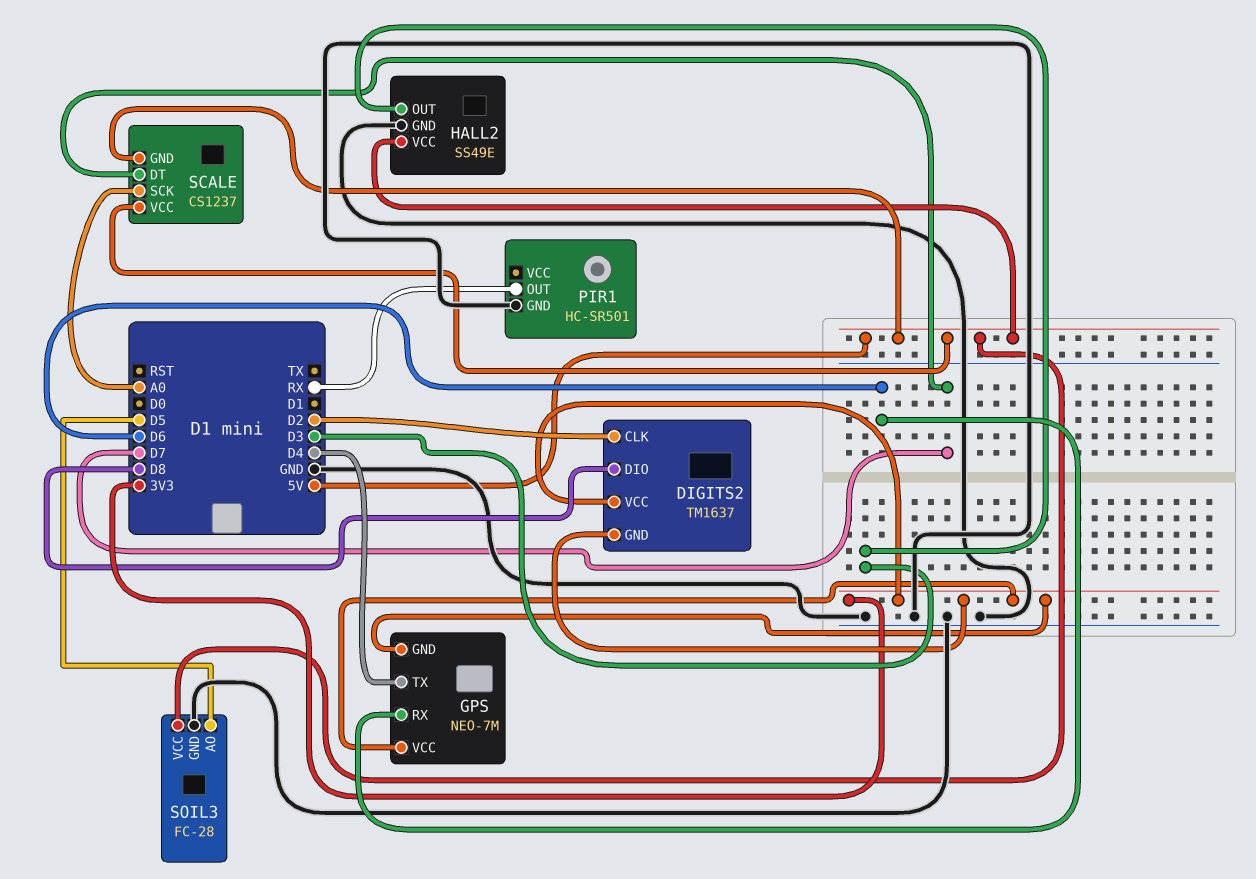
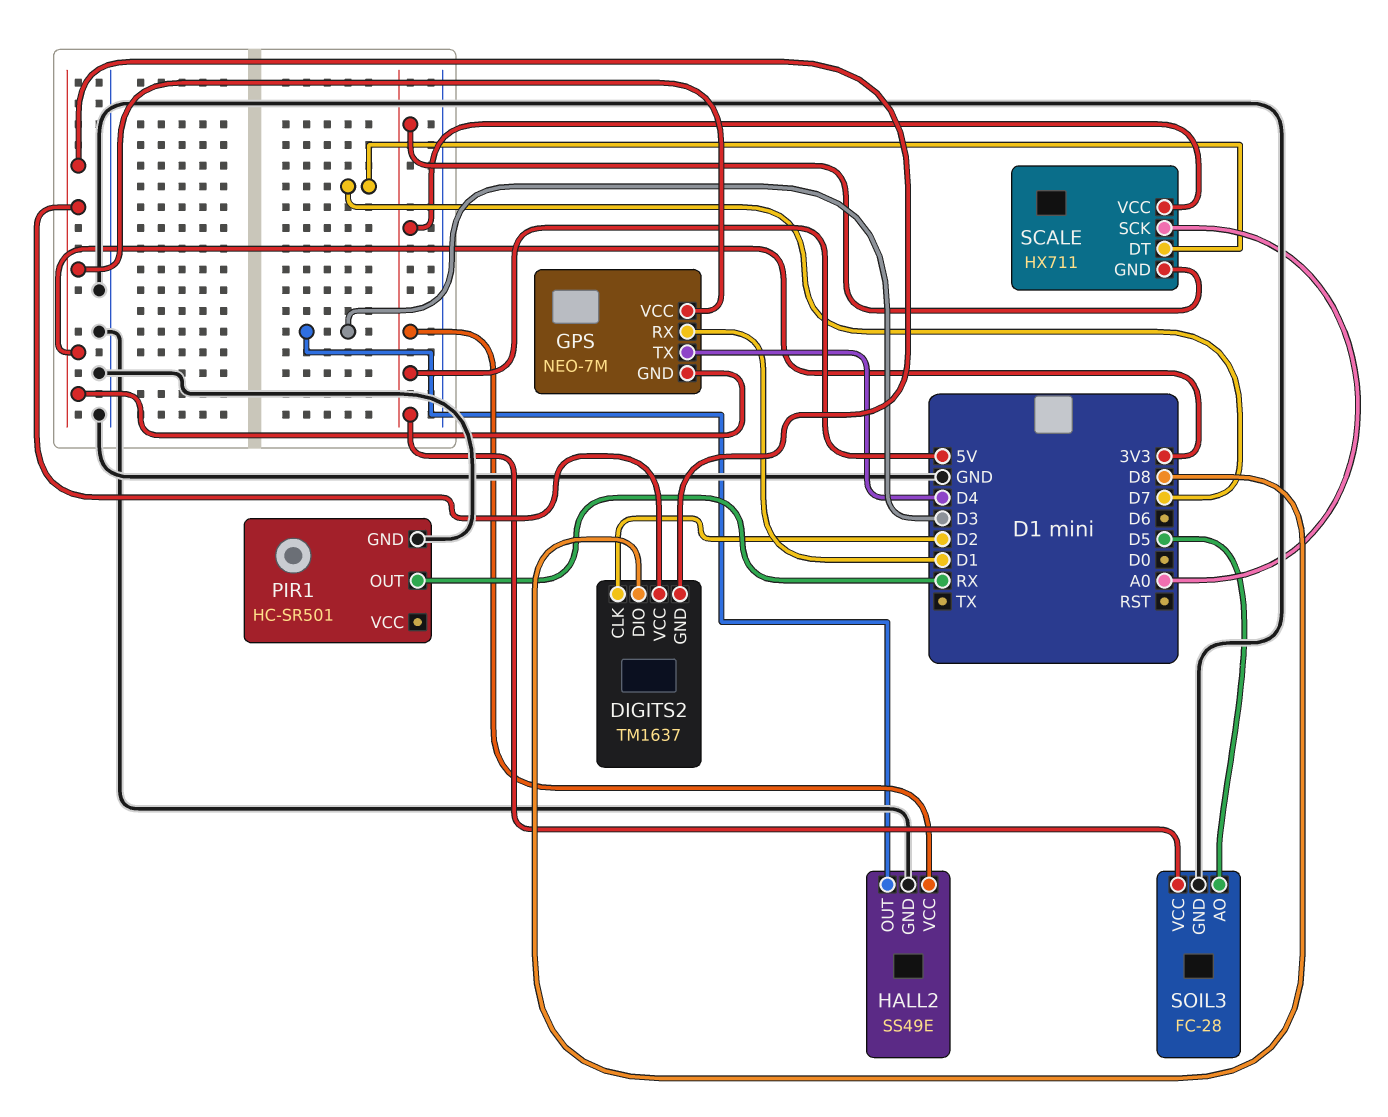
GPS pin RX: D6 -> D1
SCALE: CS1237 -> HX711

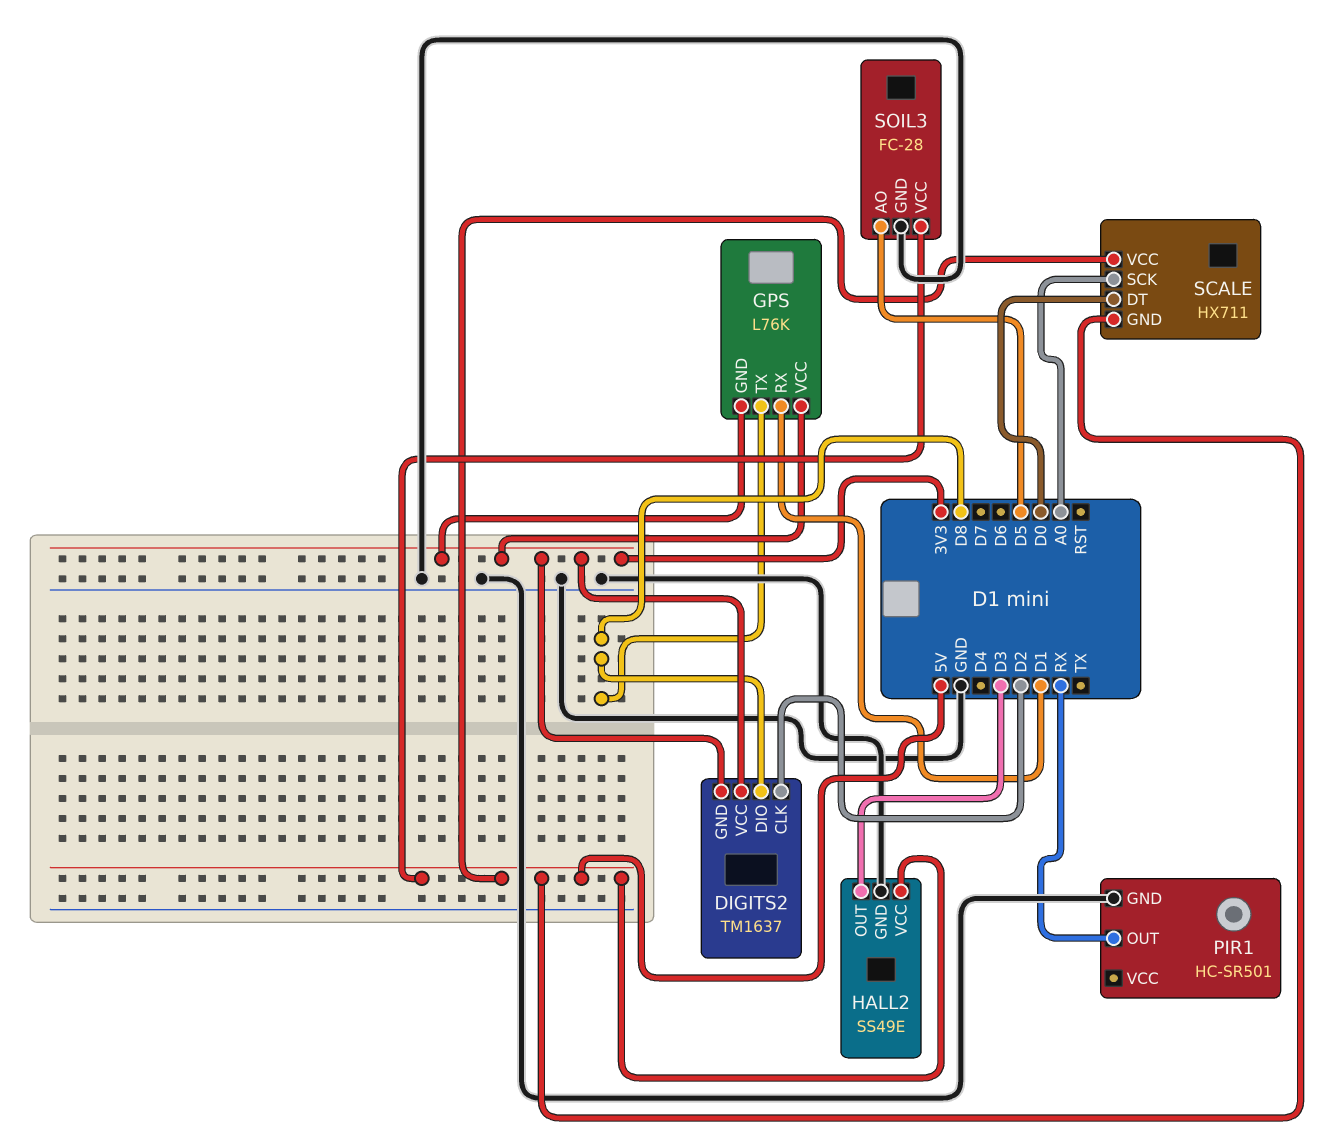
GPS: NEO-7M -> L76K
GPS pin TX: D4 -> D8
SCALE pin DT: D7 -> D0

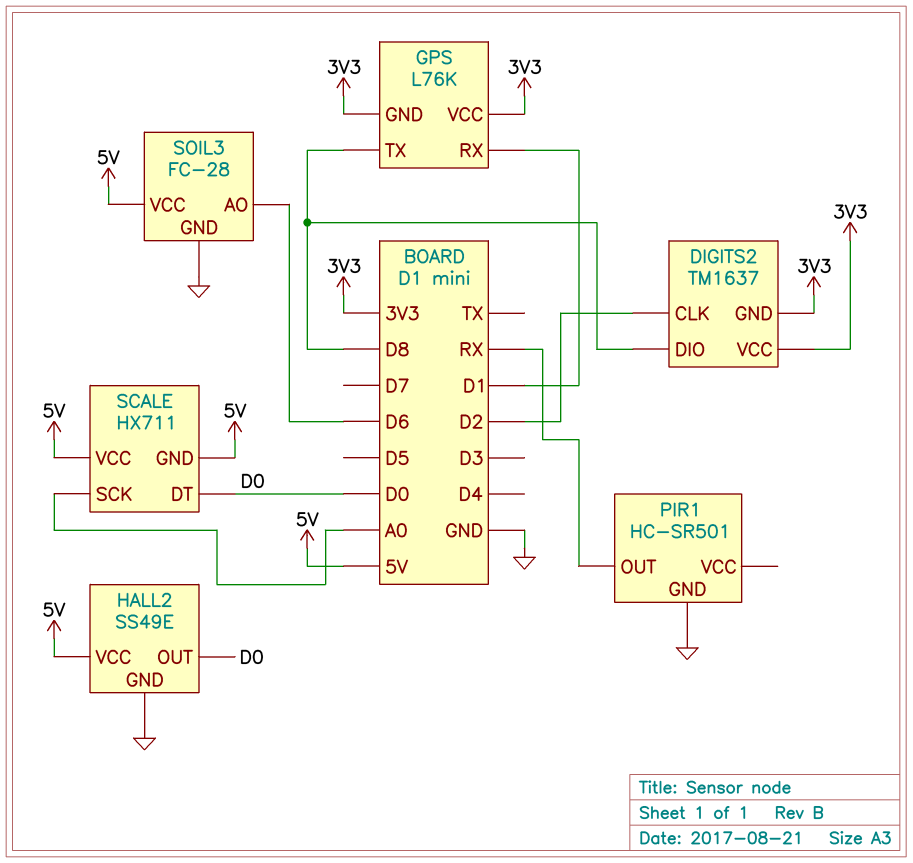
HALL2 pin OUT: D3 -> D0
SOIL3 pin AO: D5 -> D6

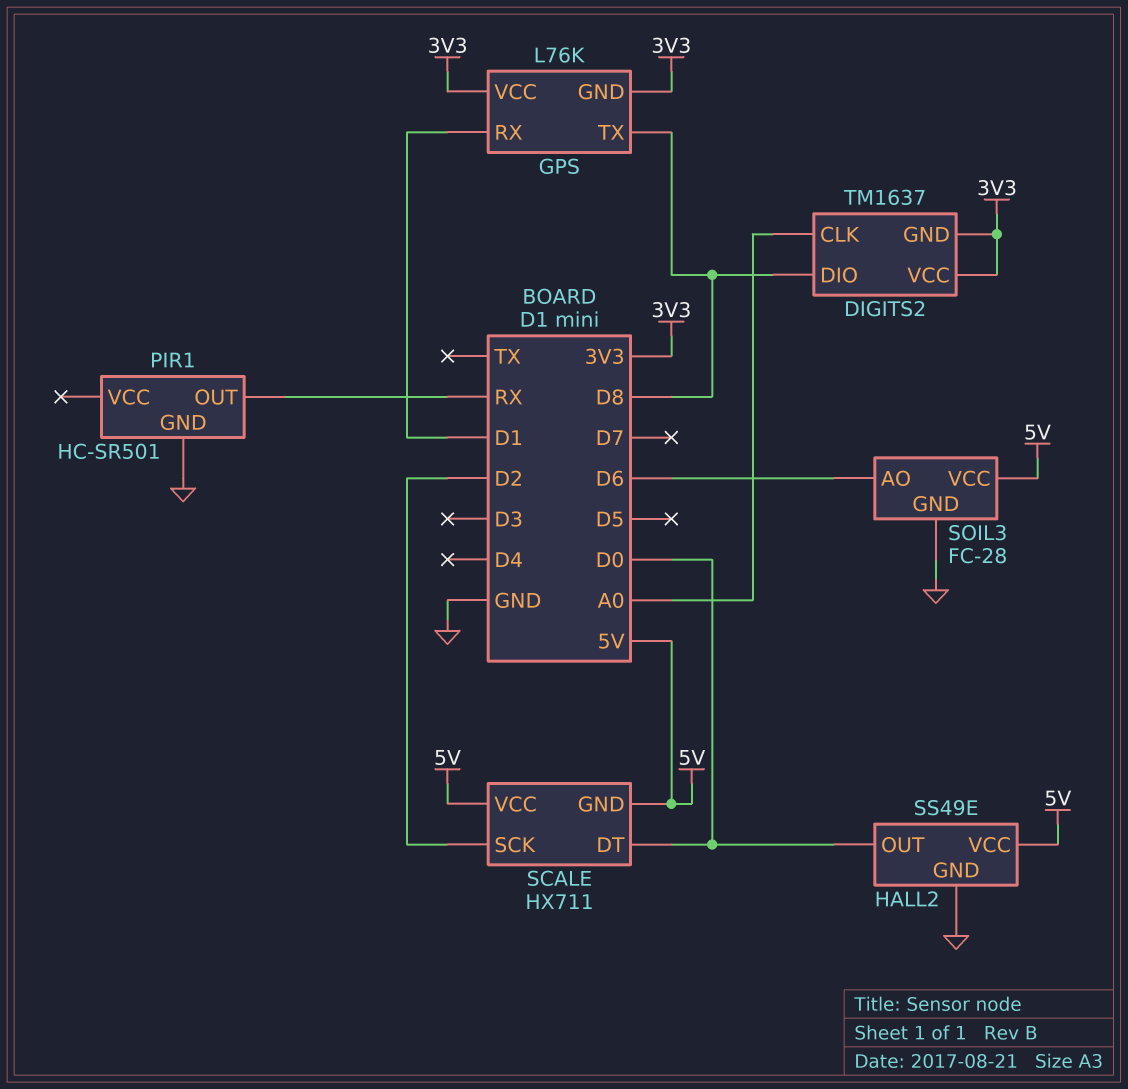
DIGITS2 pin CLK: D2 -> A0
SCALE pin SCK: A0 -> D2

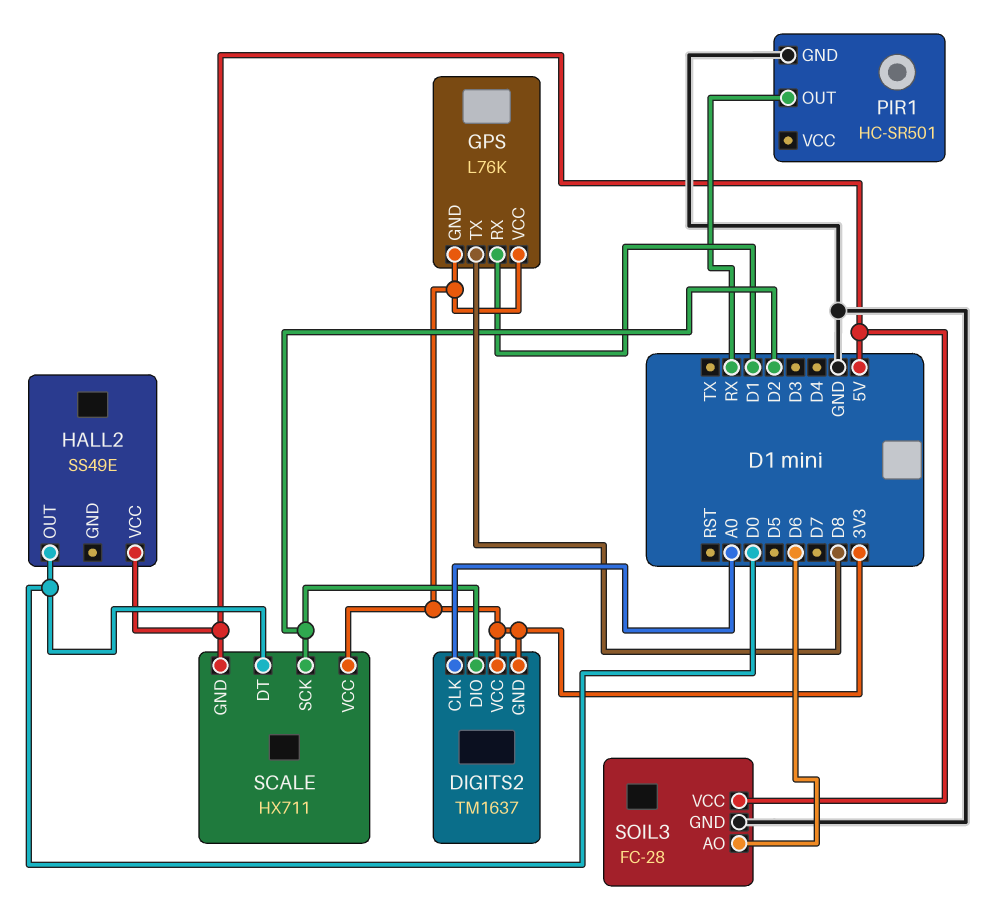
DIGITS2 pin DIO: D8 -> D2
HALL2 pin GND: GND -> none
SCALE pin VCC: 5V -> 3V3

